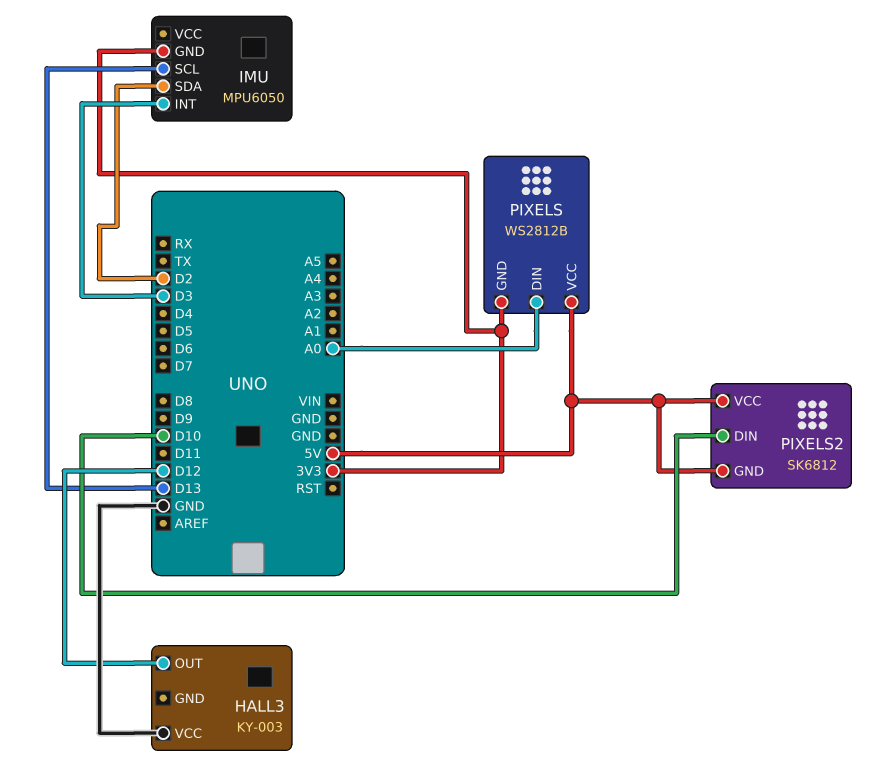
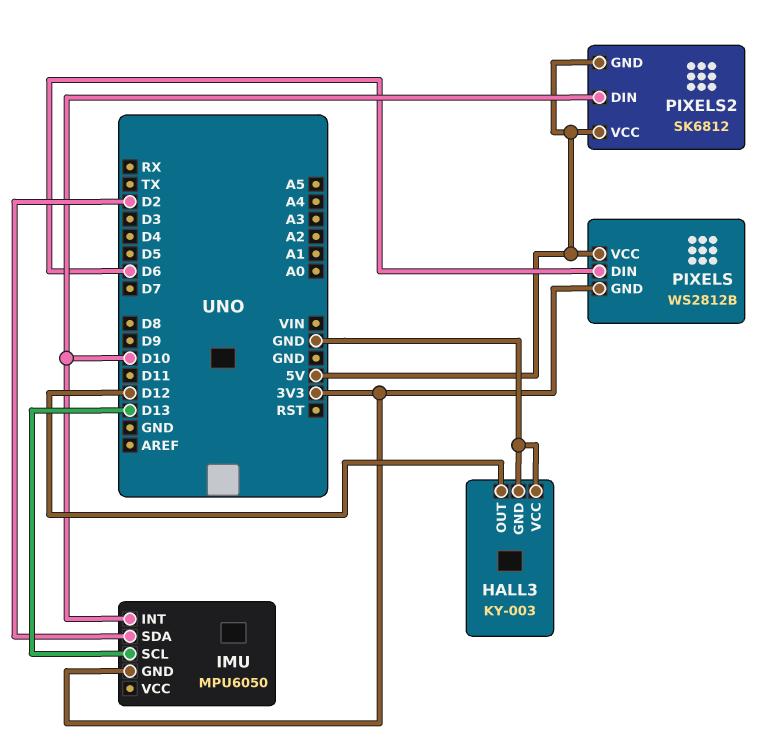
HALL3 pin GND: none -> GND
IMU pin INT: D3 -> D10
PIXELS pin DIN: A0 -> D6

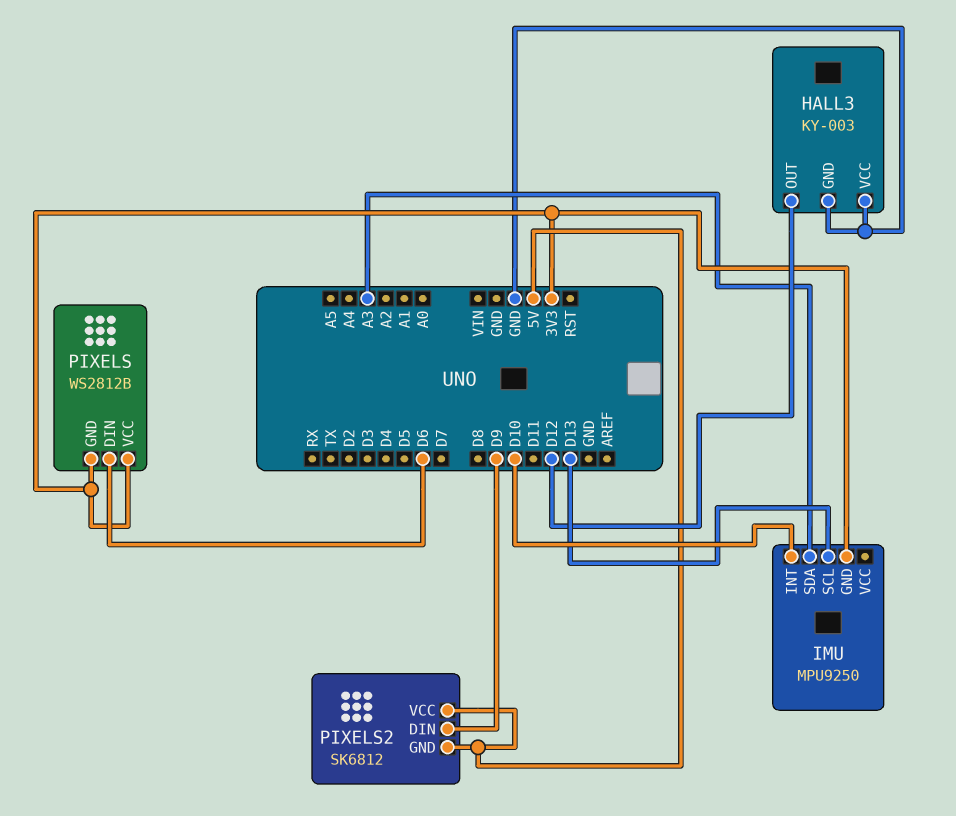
IMU: MPU6050 -> MPU9250
IMU pin SDA: D2 -> A3
PIXELS pin VCC: 5V -> 3V3
PIXELS2 pin DIN: D10 -> D9

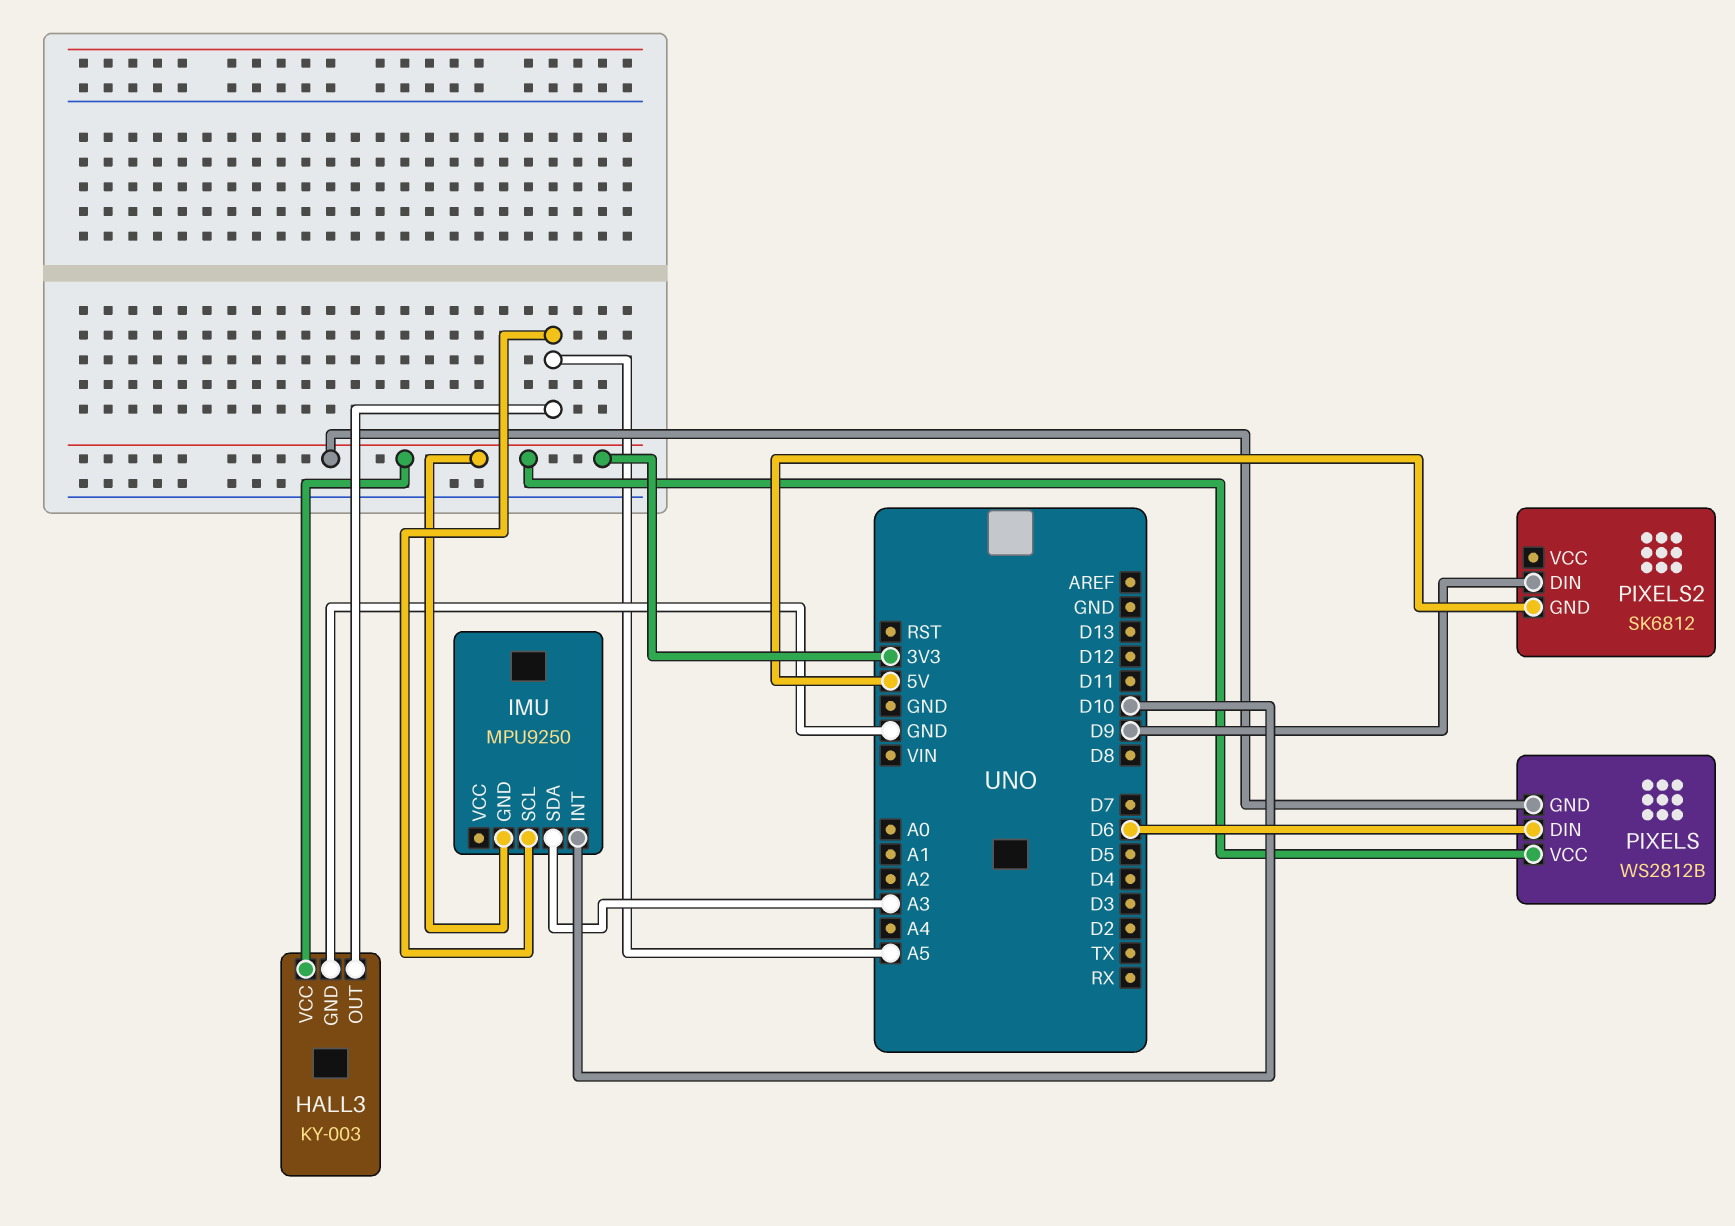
HALL3 pin OUT: D12 -> A5
HALL3 pin VCC: GND -> 3V3
IMU pin SCL: D13 -> A5
PIXELS2 pin VCC: 5V -> none

